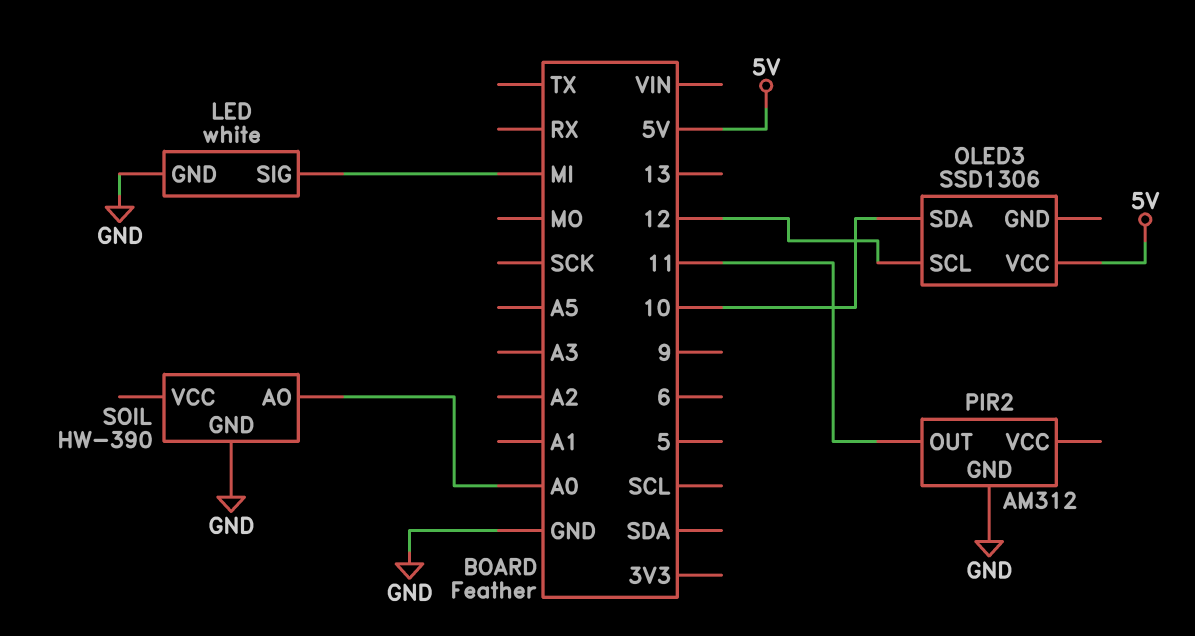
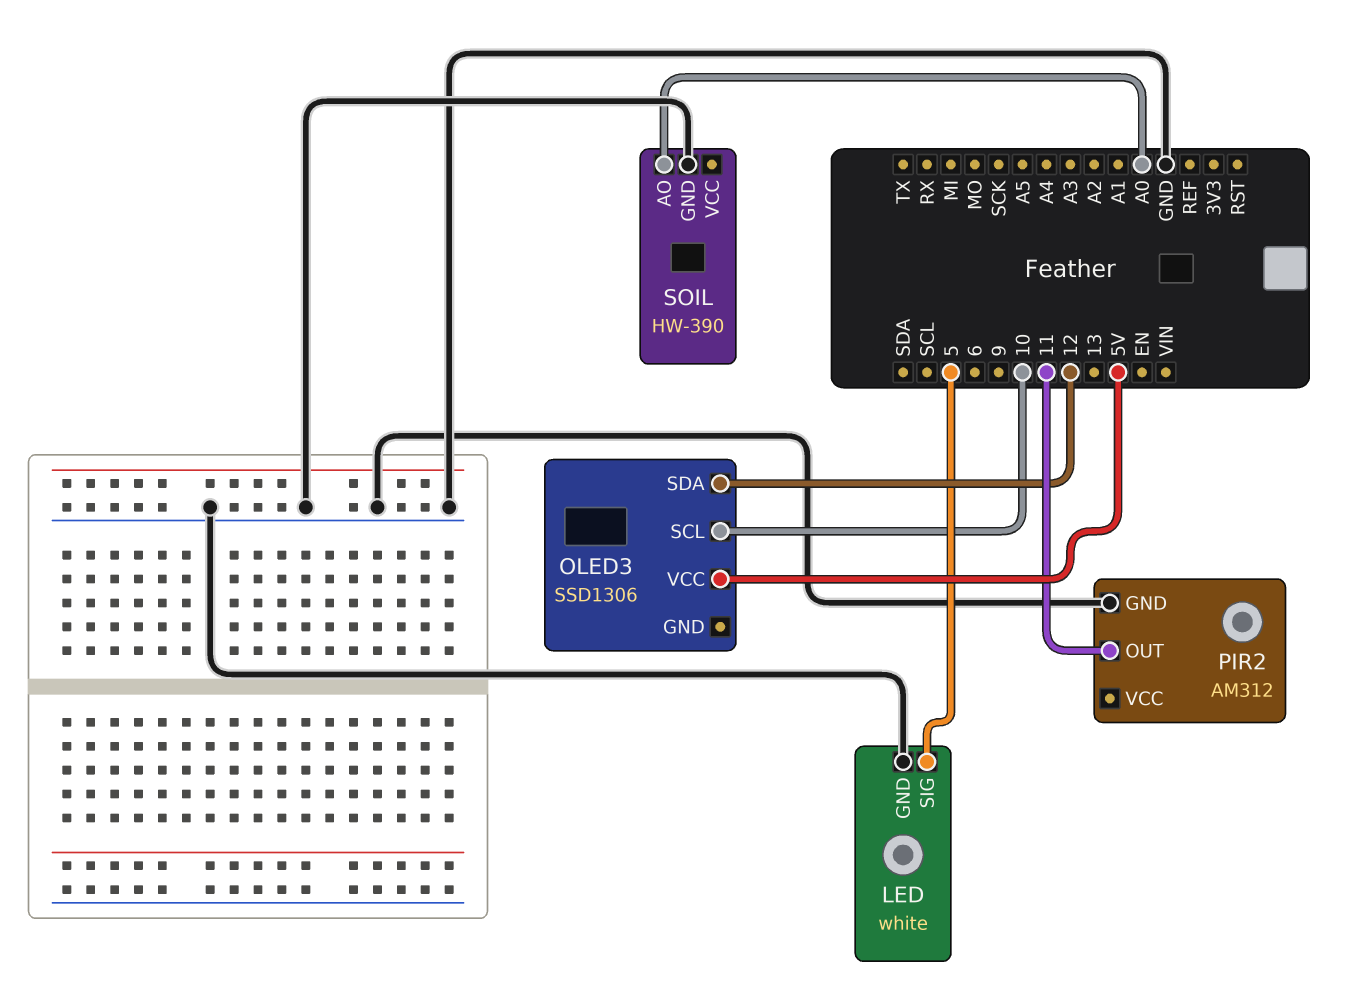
LED pin SIG: MI -> 5
OLED3 pin SCL: 12 -> 10
OLED3 pin SDA: 10 -> 12

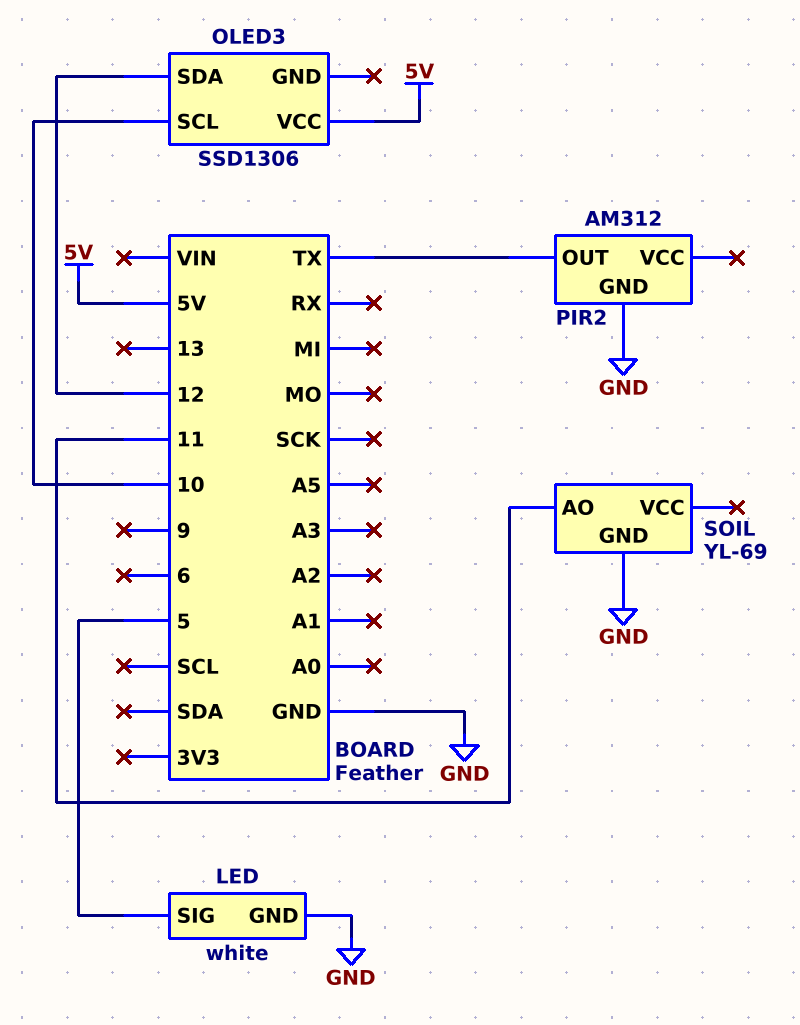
PIR2 pin OUT: 11 -> TX
SOIL: HW-390 -> YL-69
SOIL pin AO: A0 -> 11

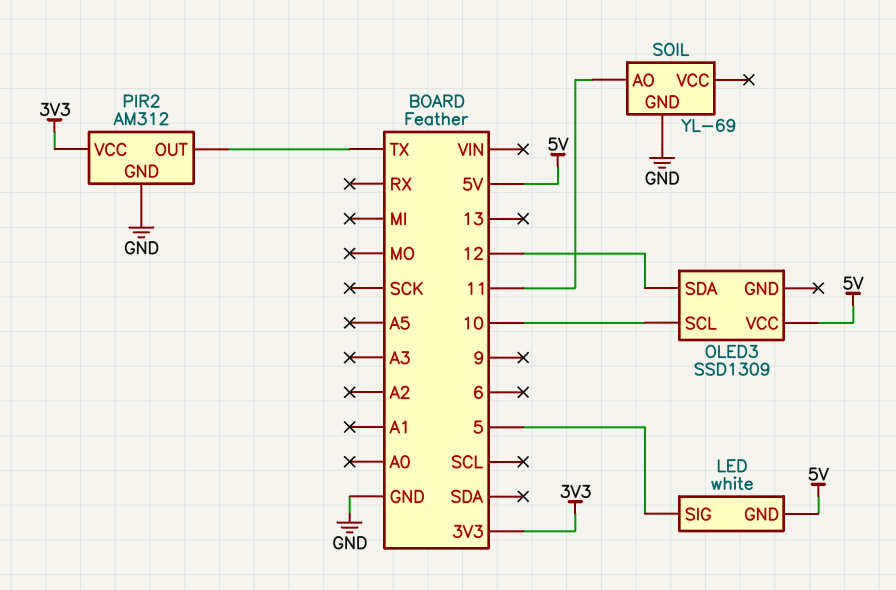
LED pin GND: GND -> 5V
OLED3: SSD1306 -> SSD1309
PIR2 pin VCC: none -> 3V3

